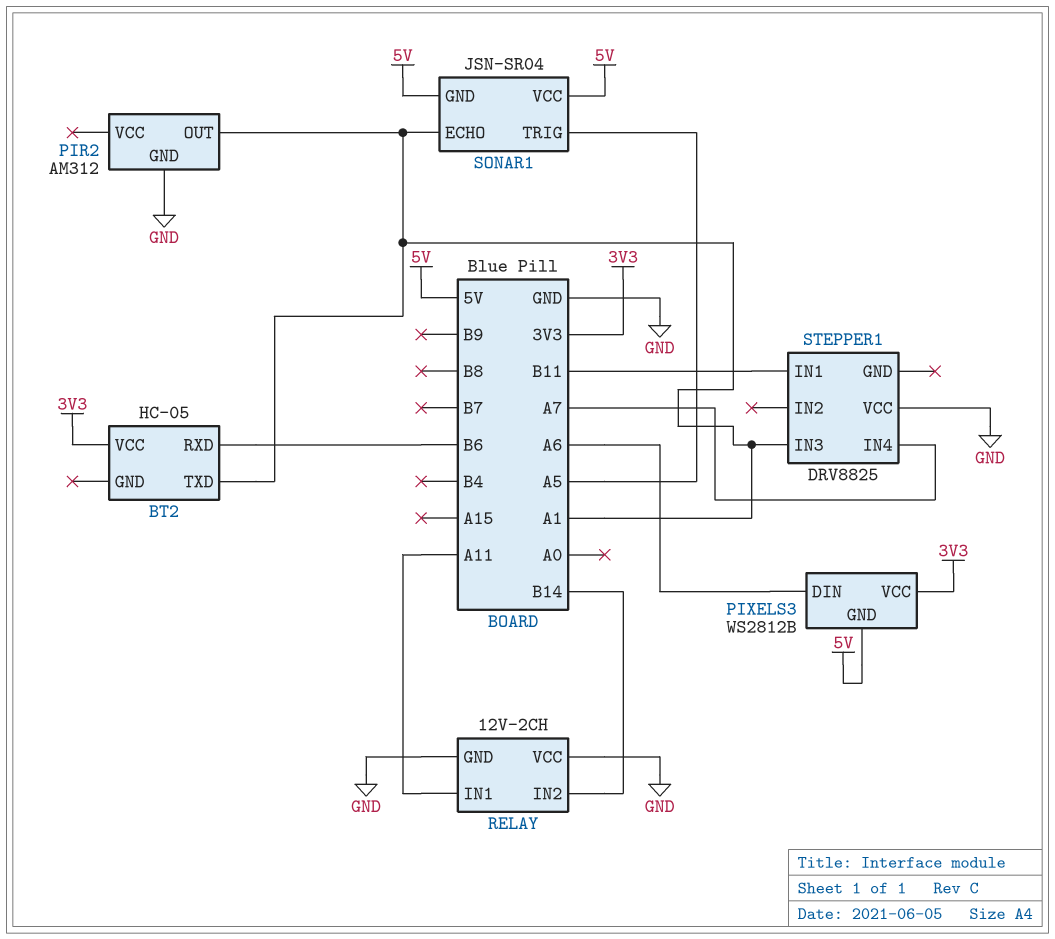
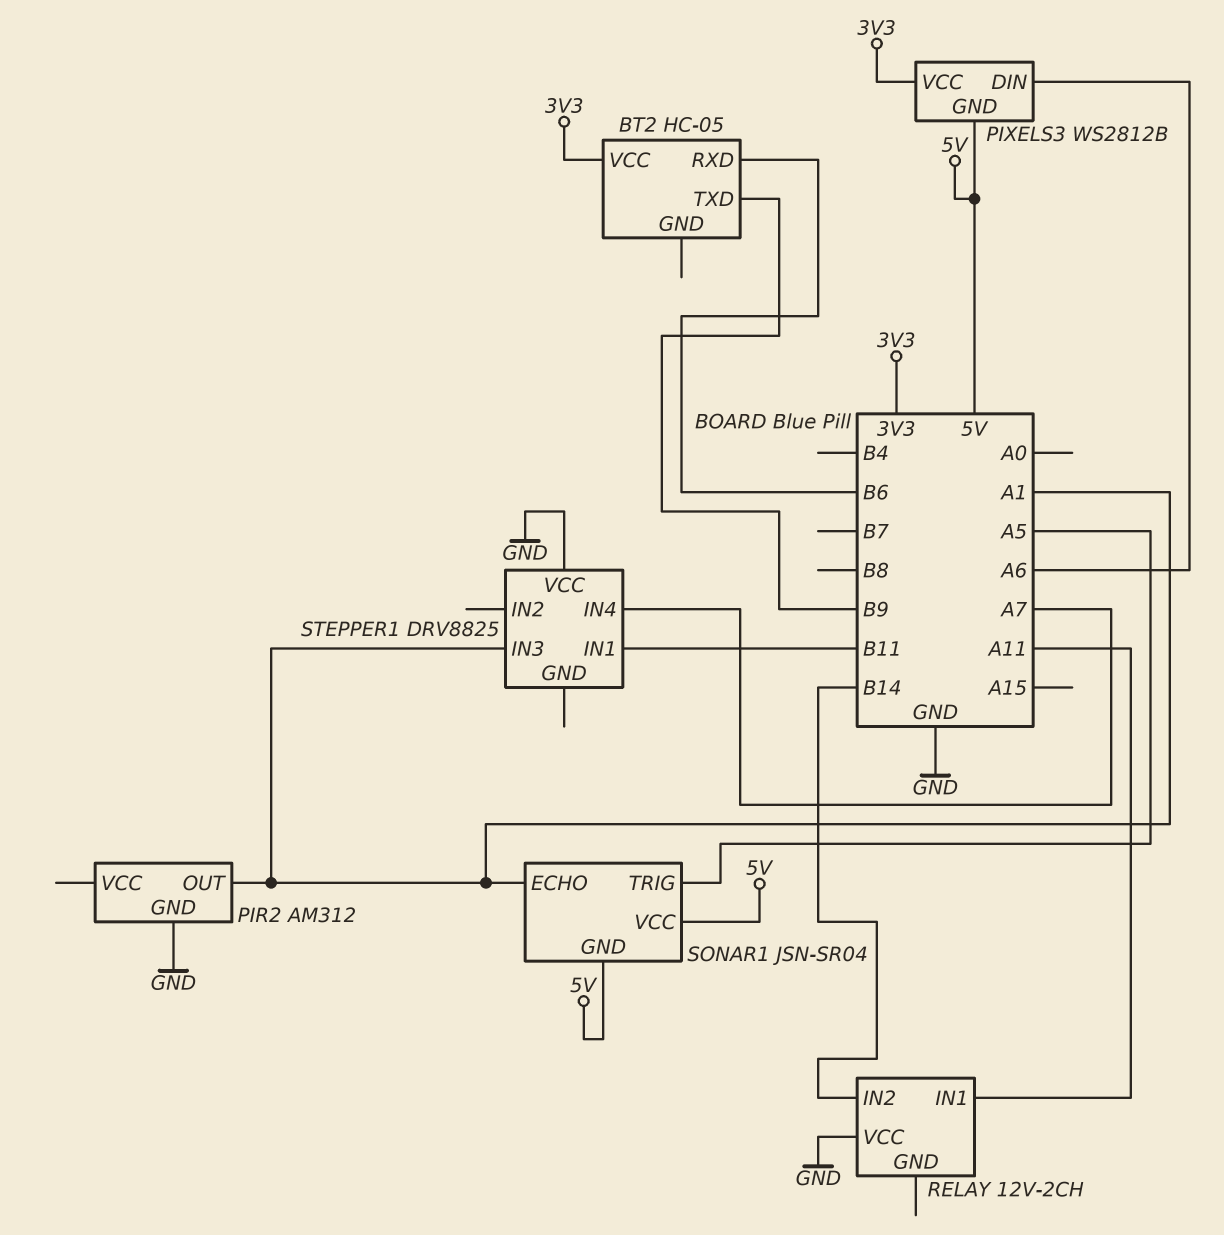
BT2 pin TXD: A1 -> B9
RELAY pin GND: GND -> none

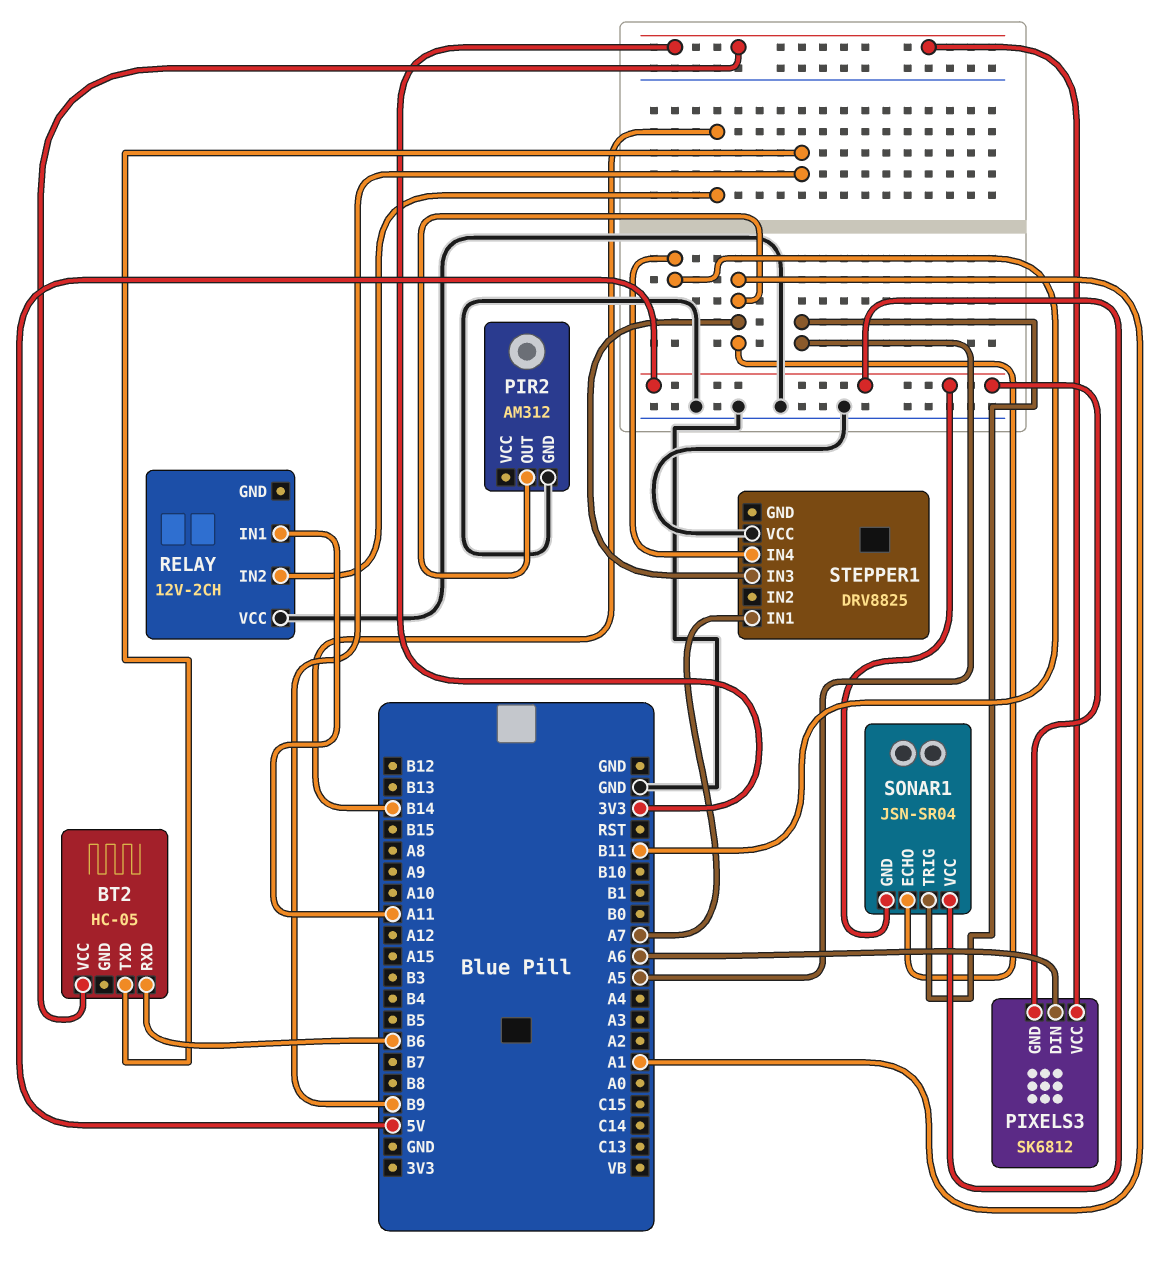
PIXELS3: WS2812B -> SK6812
STEPPER1 pin IN1: B11 -> A7
STEPPER1 pin IN4: A7 -> B11

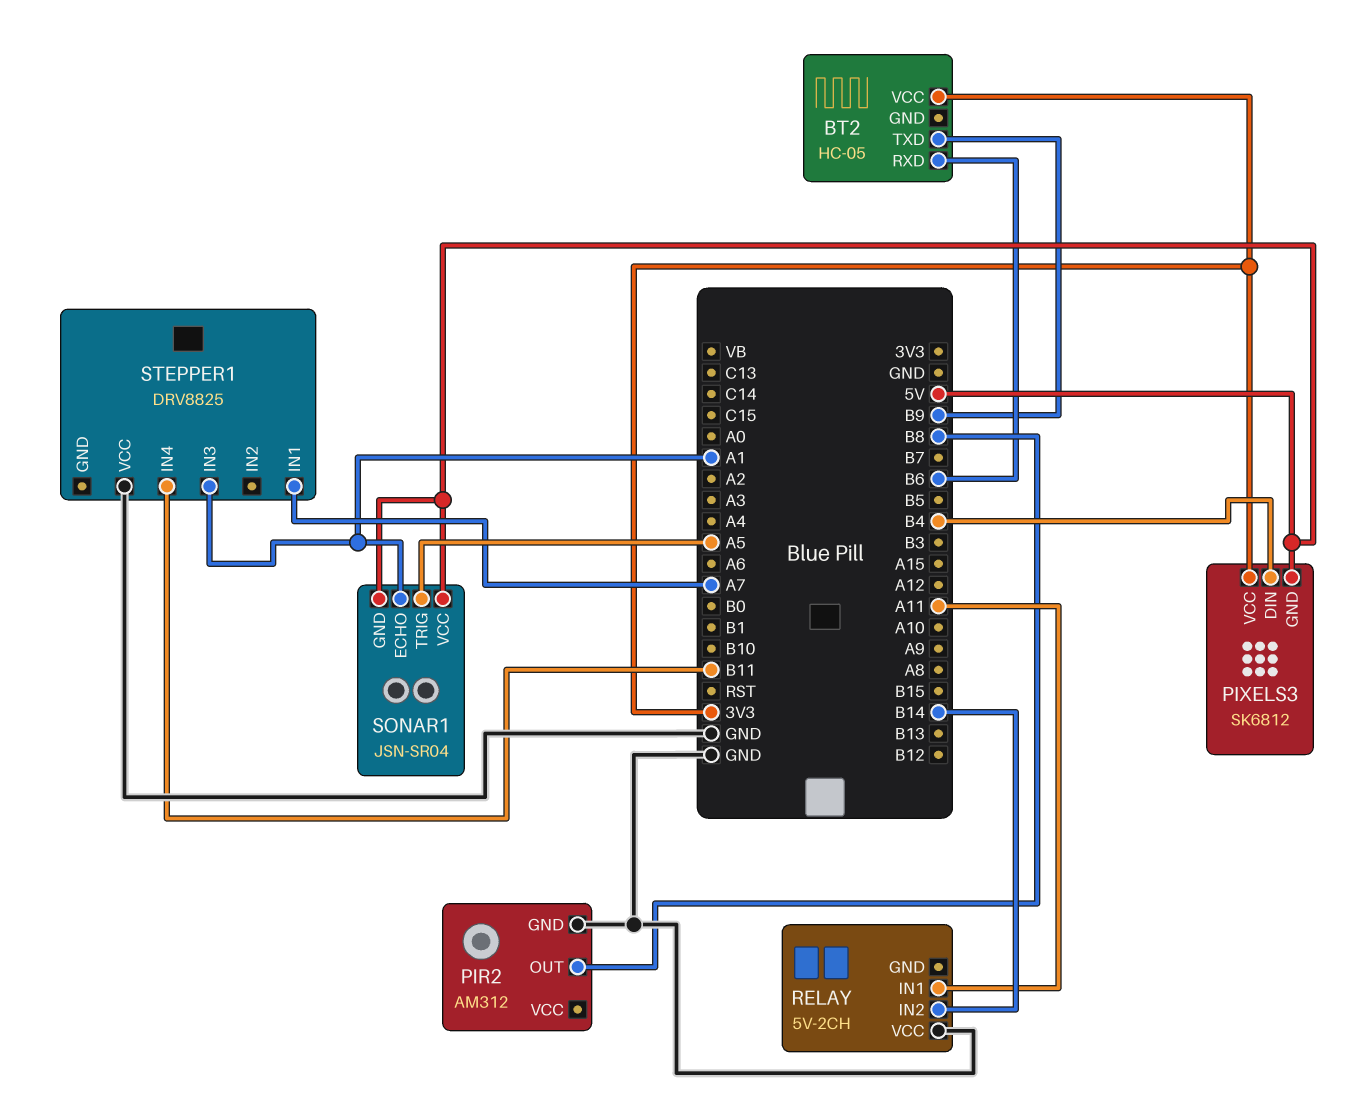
PIR2 pin OUT: A1 -> B8
PIXELS3 pin DIN: A6 -> B4
RELAY: 12V-2CH -> 5V-2CH

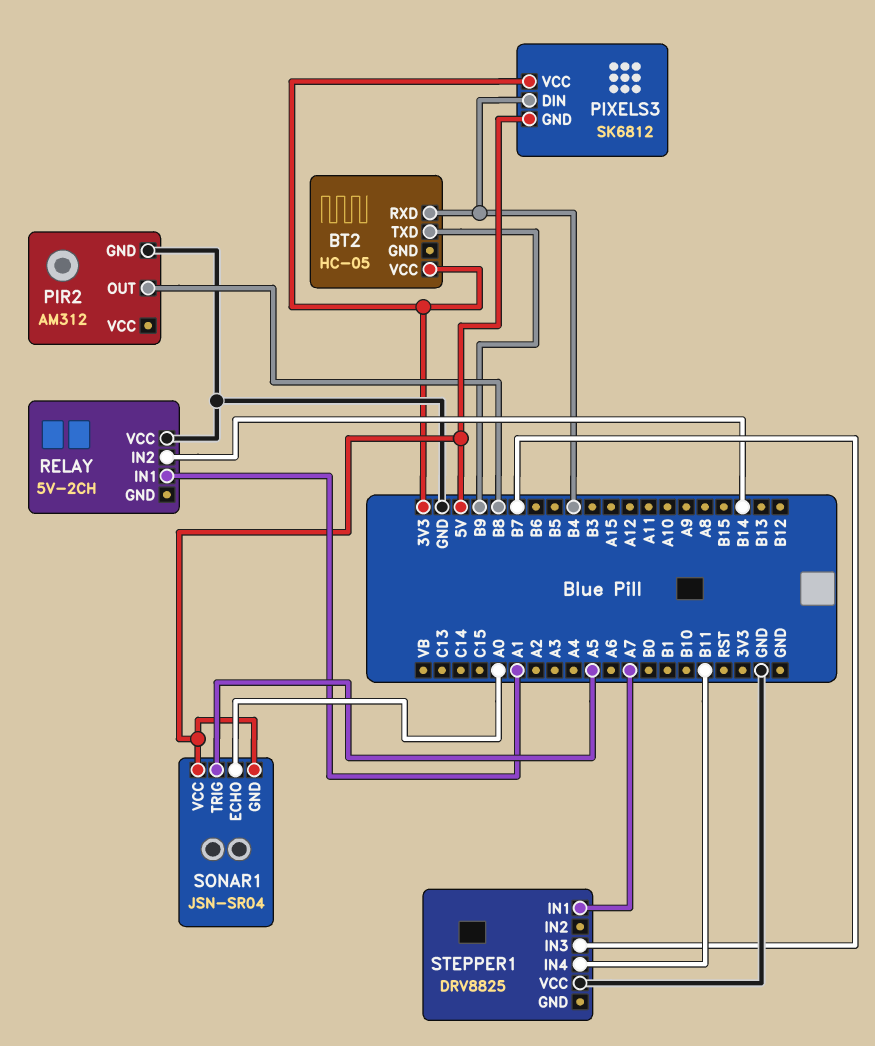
BT2 pin RXD: B6 -> B4
RELAY pin IN1: A11 -> A1
SONAR1 pin ECHO: A1 -> A0
STEPPER1 pin IN3: A1 -> B7

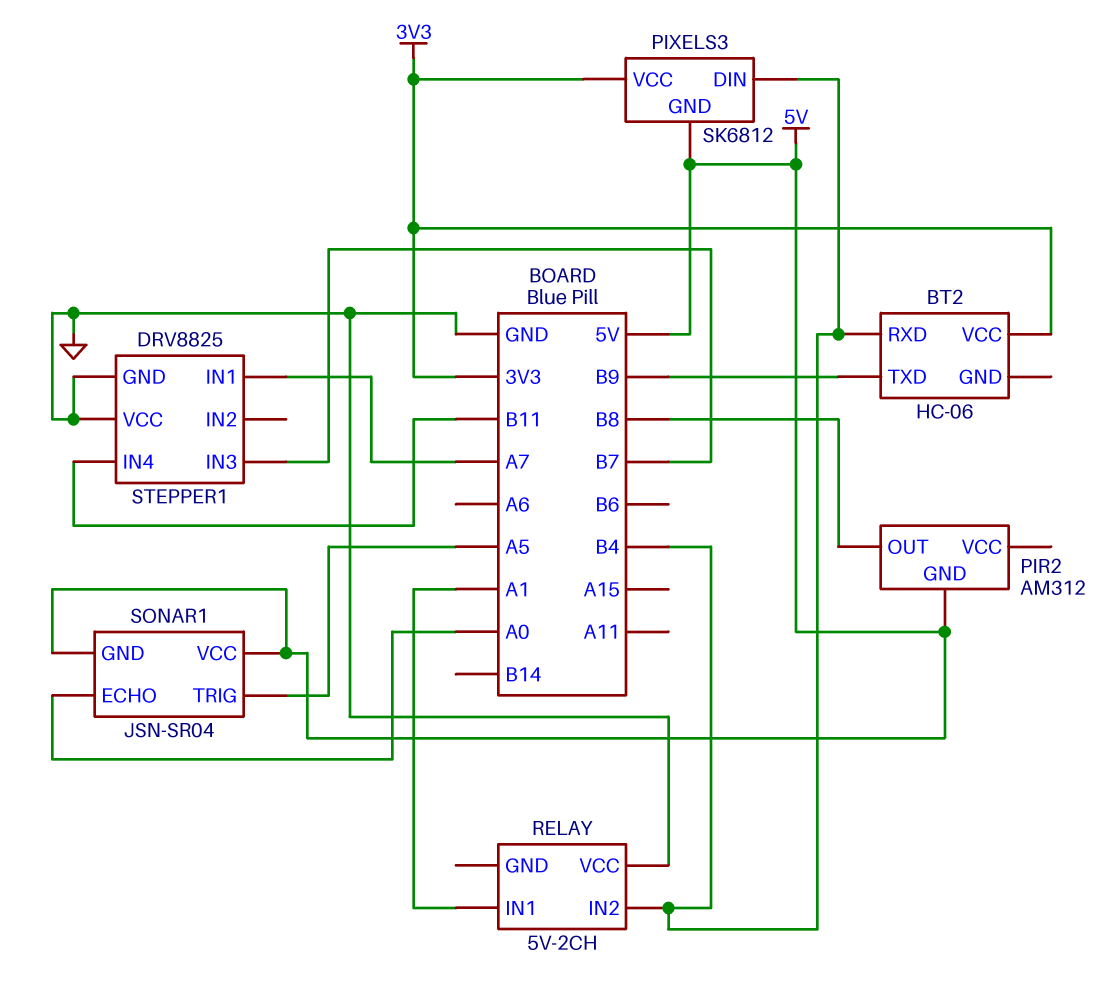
BT2: HC-05 -> HC-06
PIR2 pin GND: GND -> 5V
RELAY pin IN2: B14 -> B4
STEPPER1 pin GND: none -> GND

